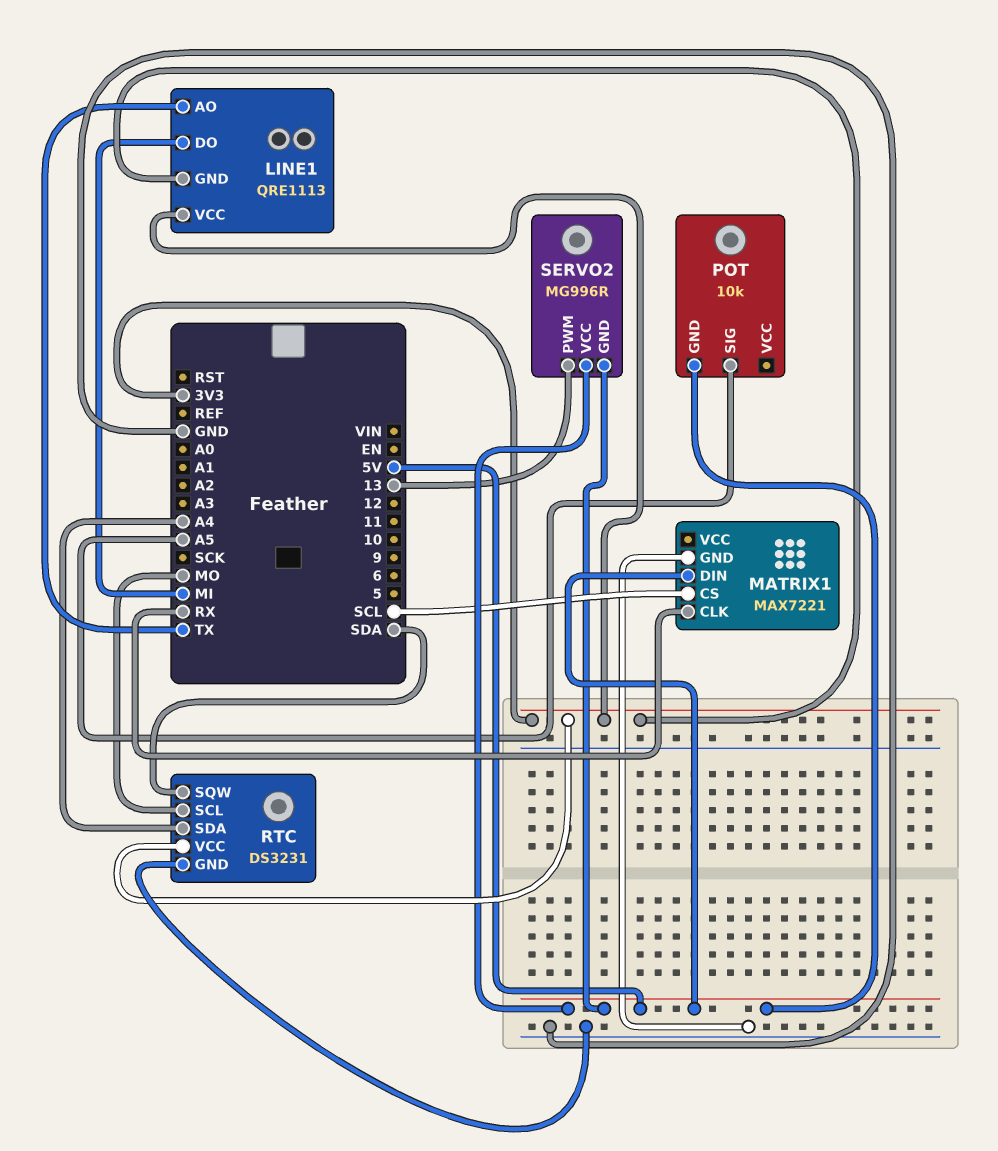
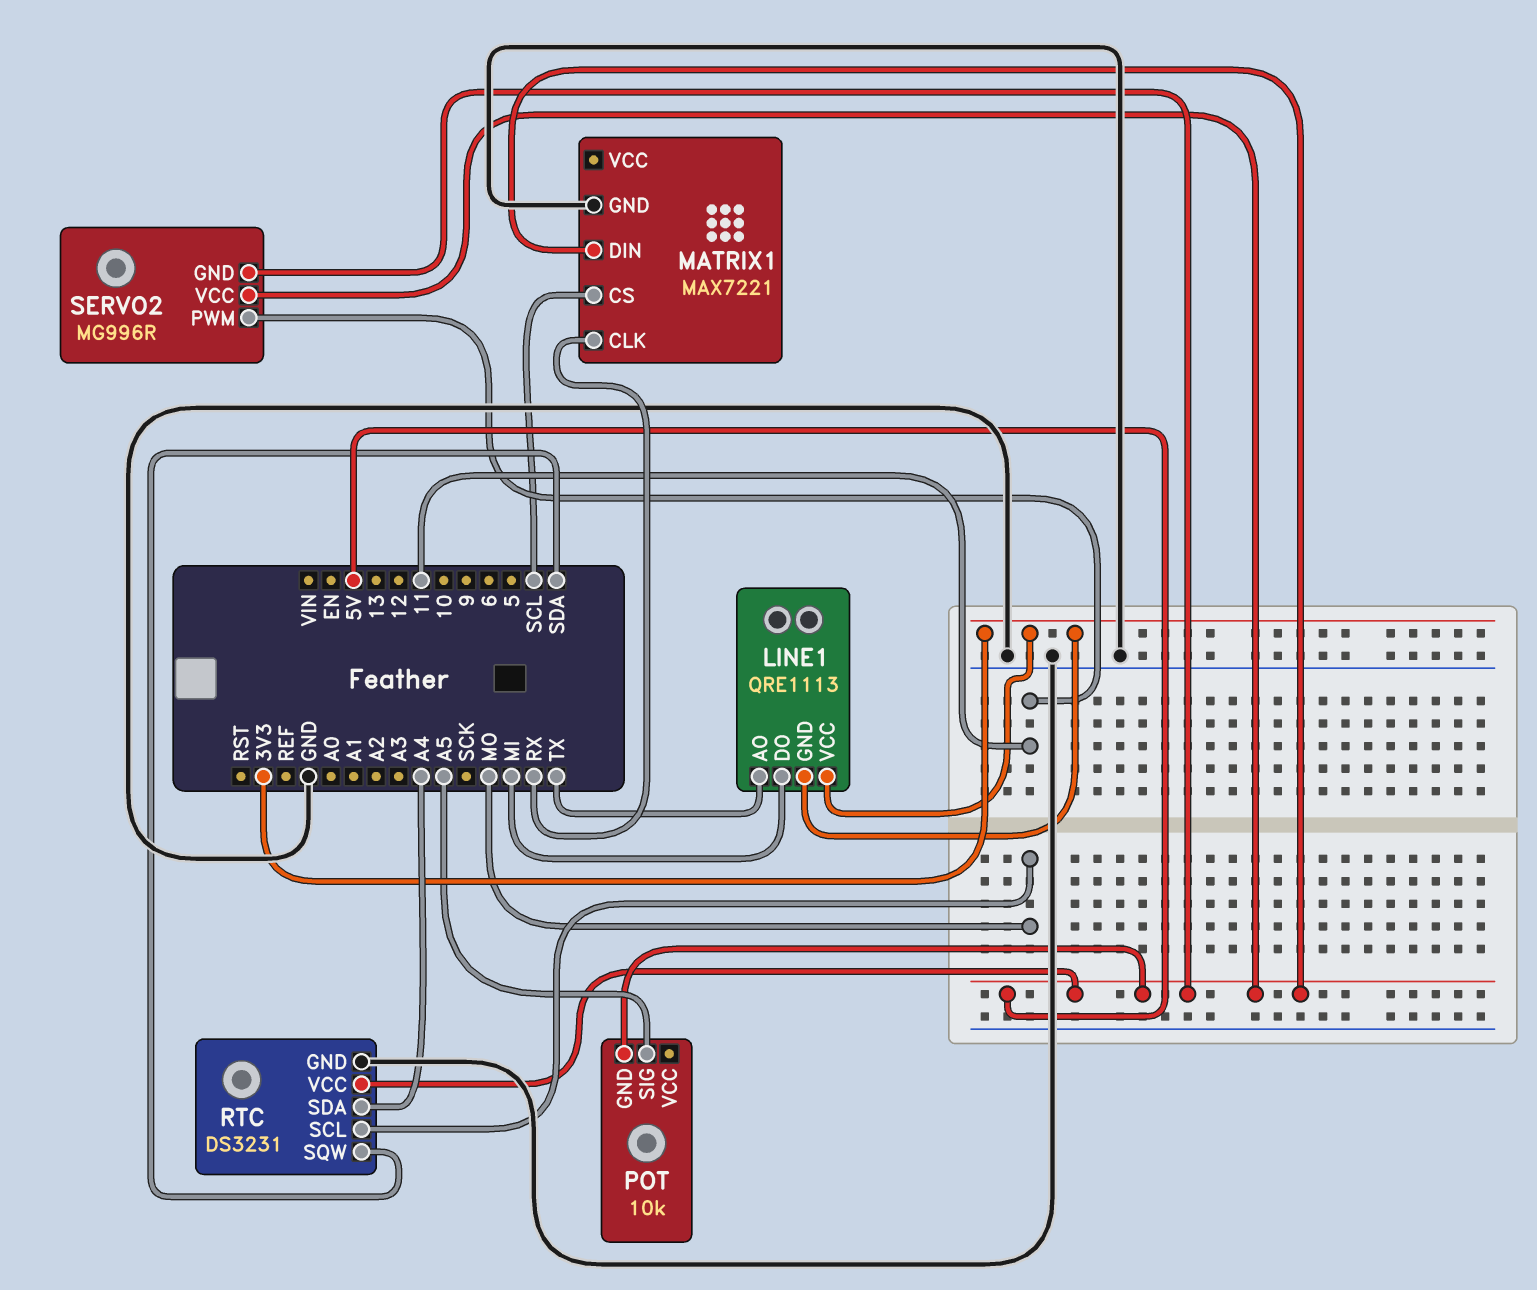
RTC pin VCC: 3V3 -> 5V
SERVO2 pin PWM: 13 -> 11

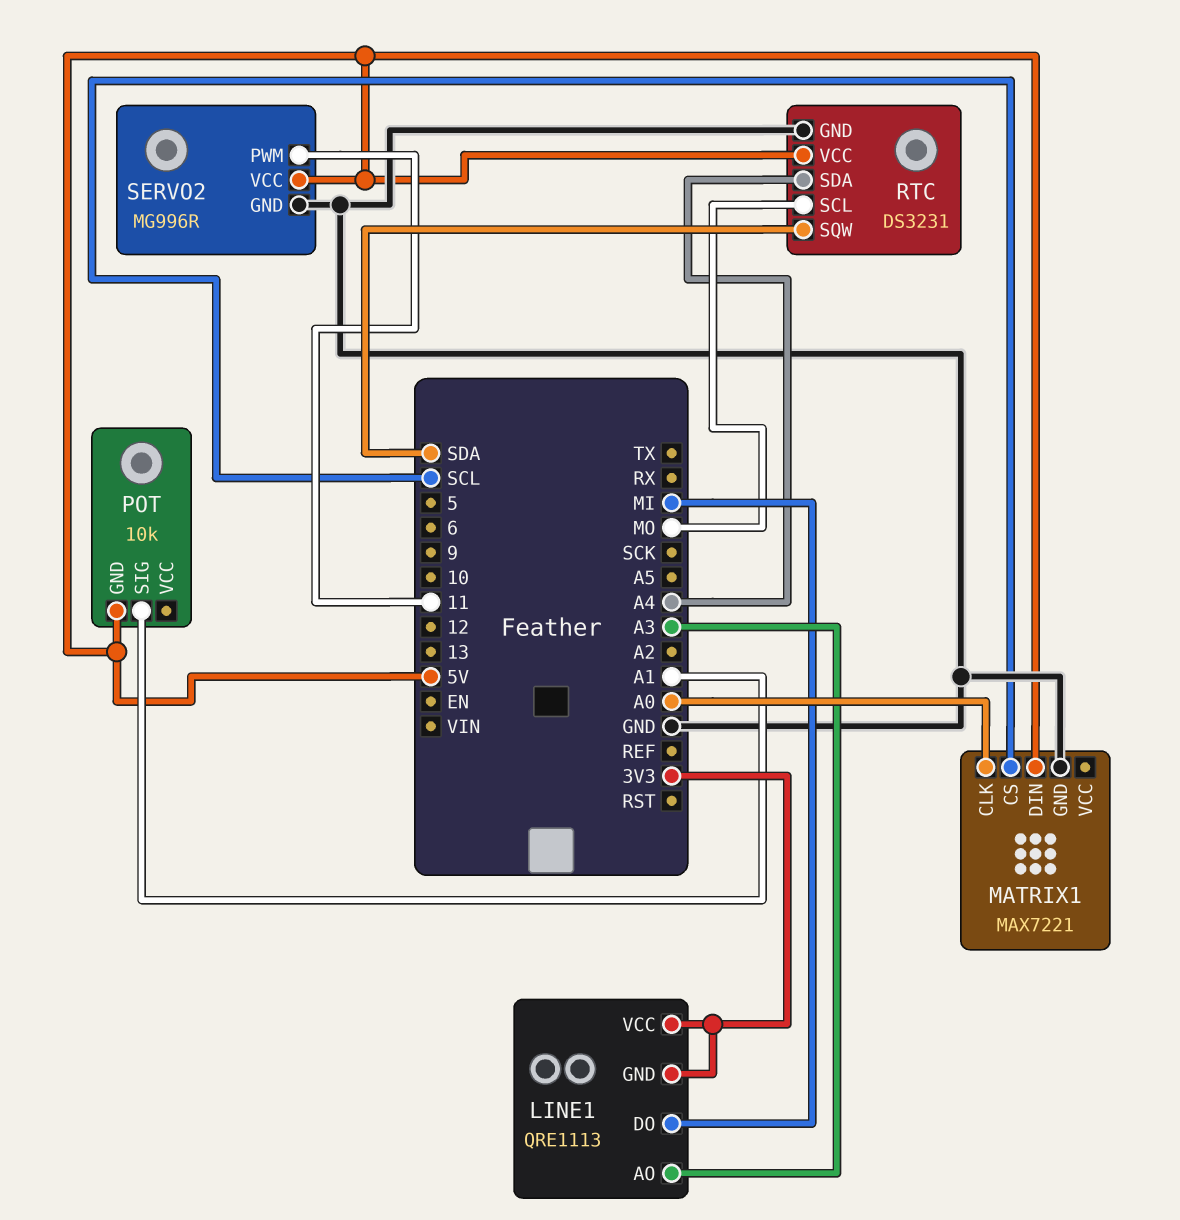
LINE1 pin AO: TX -> A3
MATRIX1 pin CLK: RX -> A0
POT pin SIG: A5 -> A1
SERVO2 pin GND: 5V -> GND

